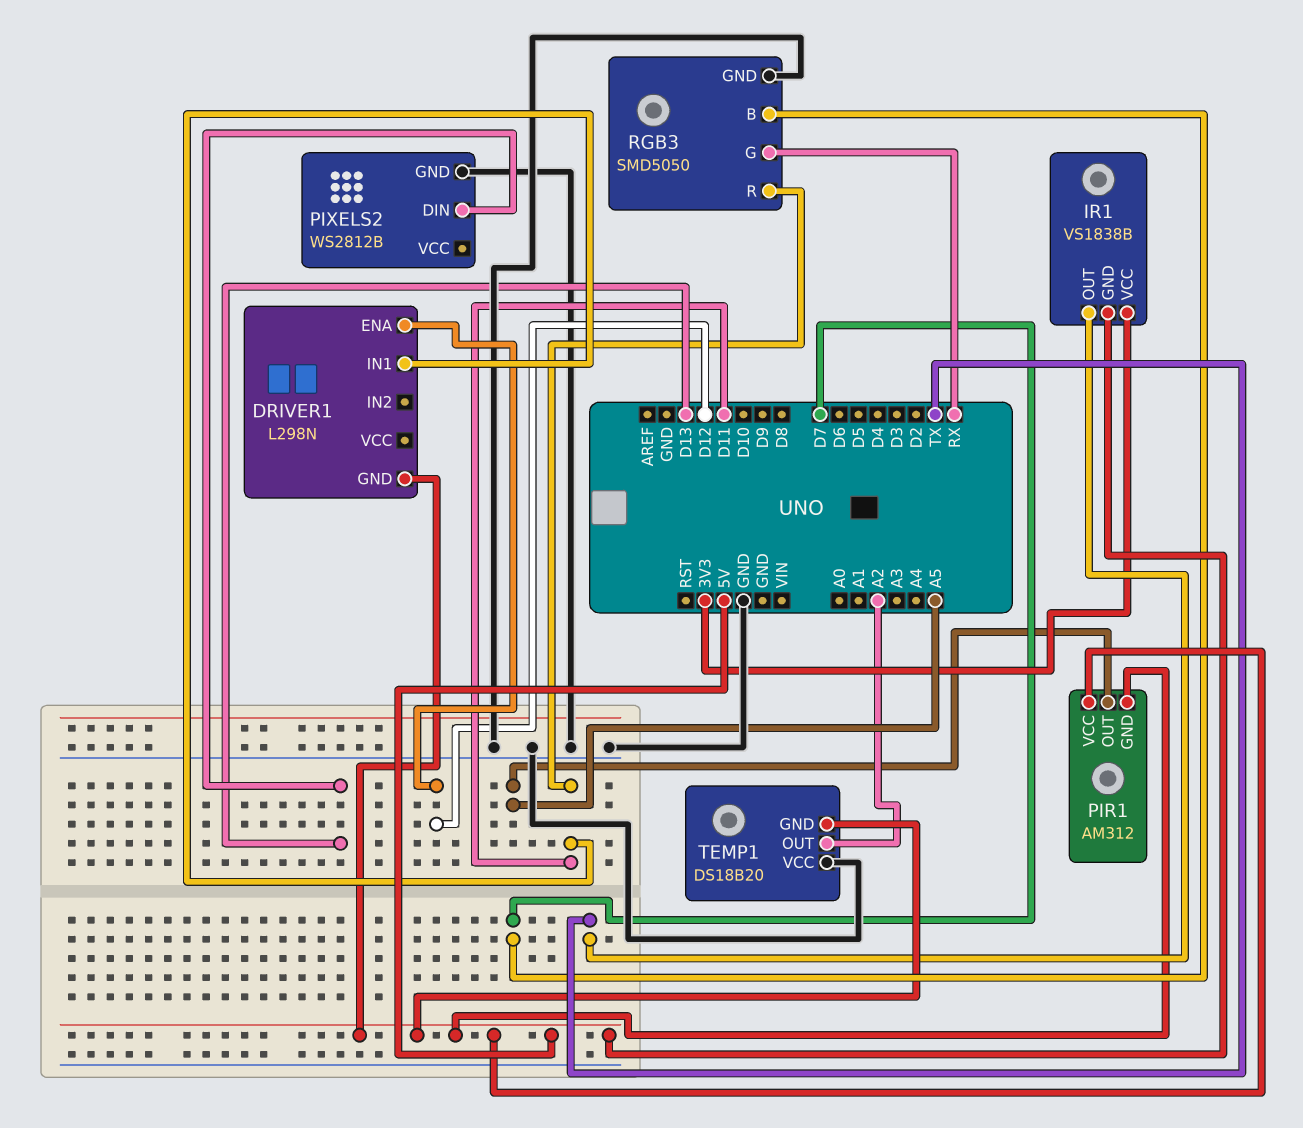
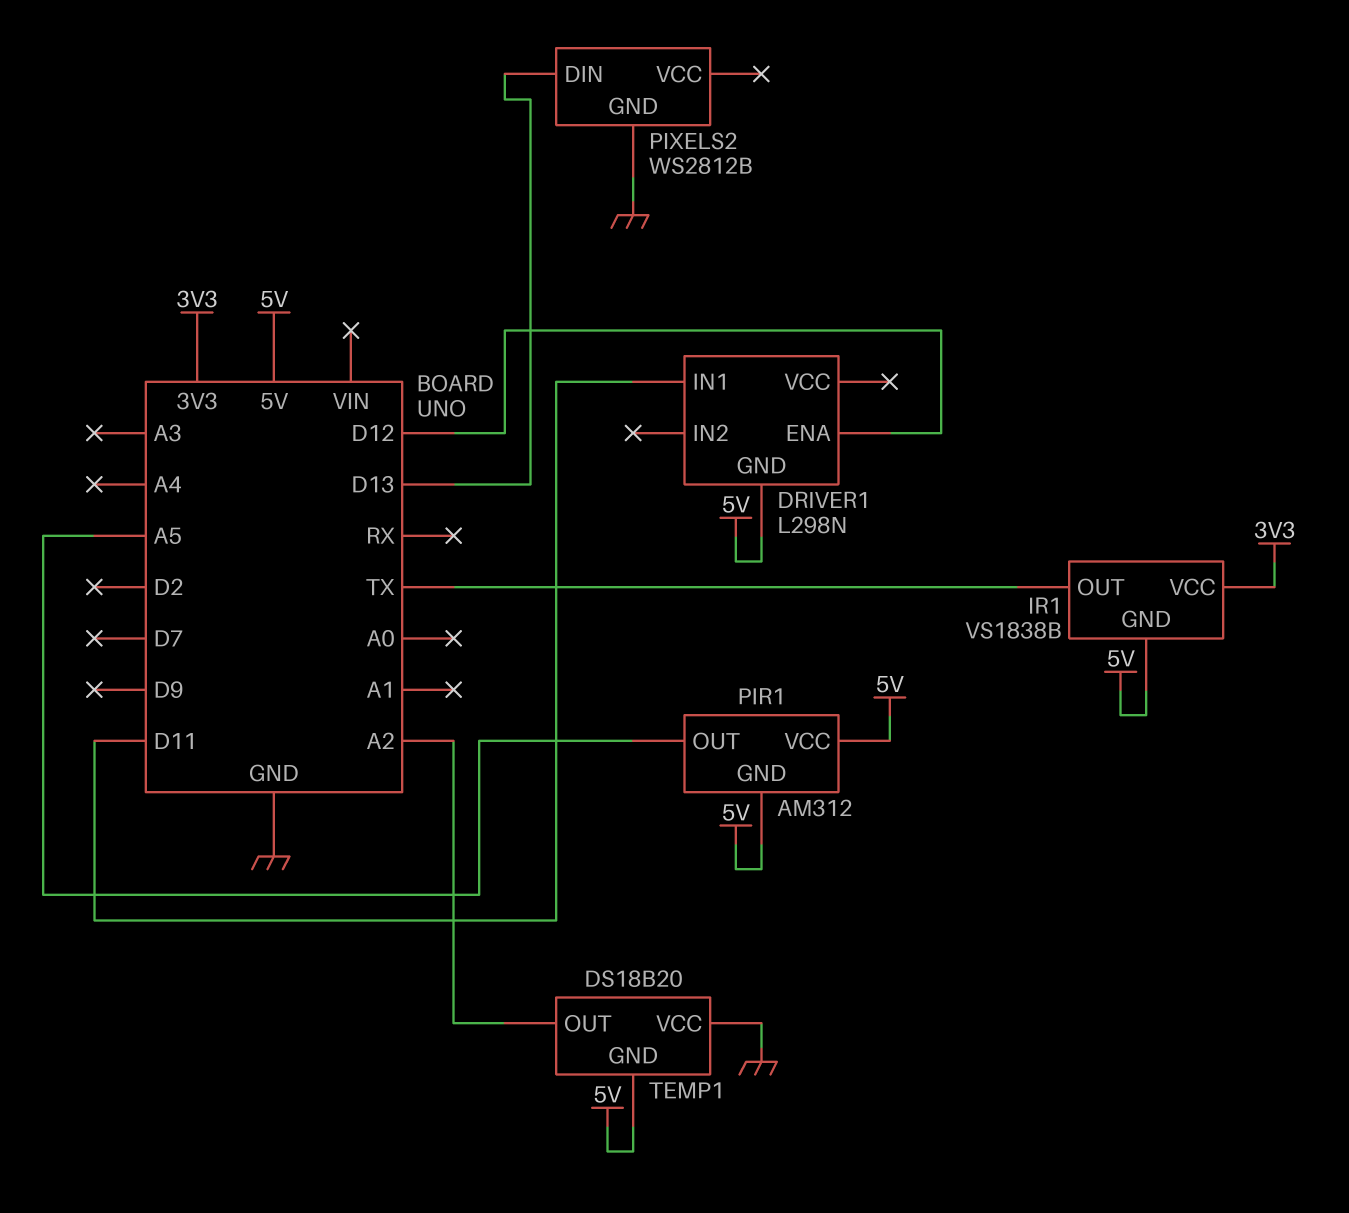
RGB3: SMD5050 -> none
RGB3 pin B: D7 -> none
RGB3 pin G: RX -> none
RGB3 pin GND: GND -> none
RGB3 pin R: D11 -> none

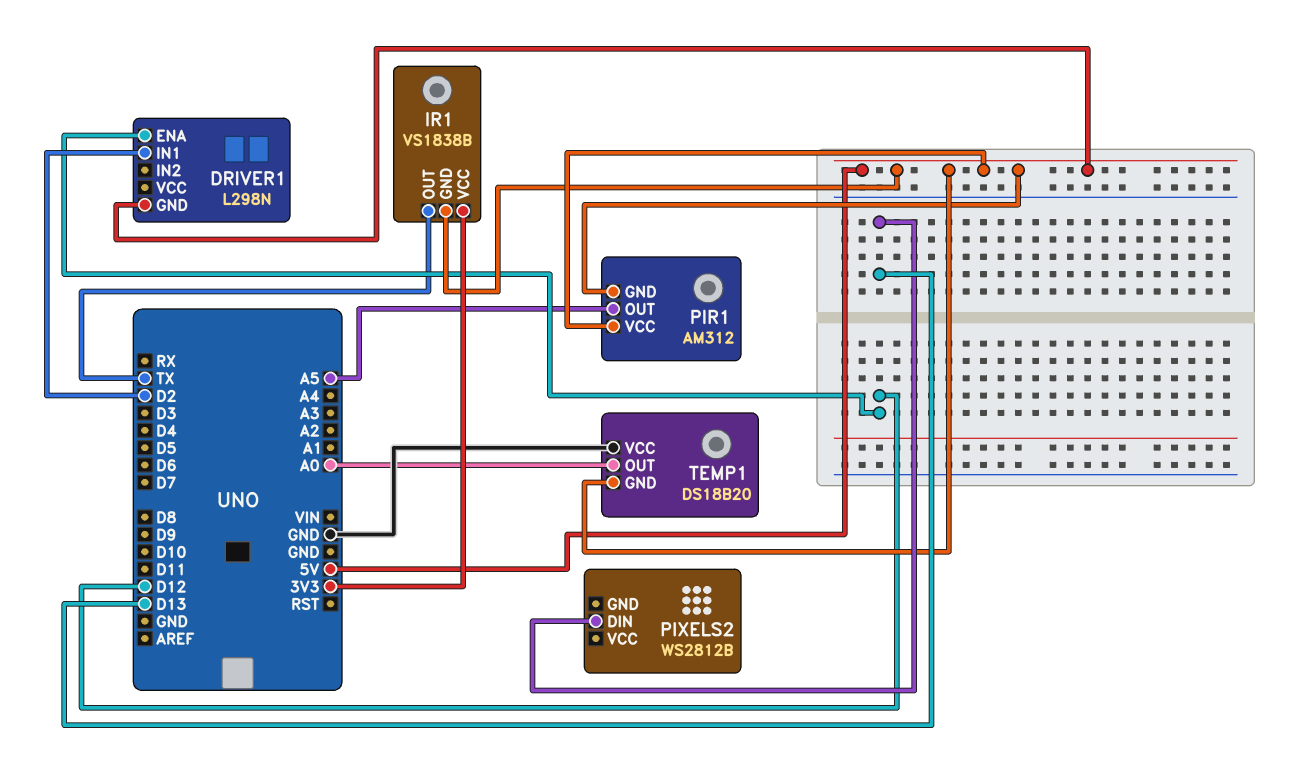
DRIVER1 pin IN1: D11 -> D2
PIXELS2 pin GND: GND -> none
TEMP1 pin OUT: A2 -> A0

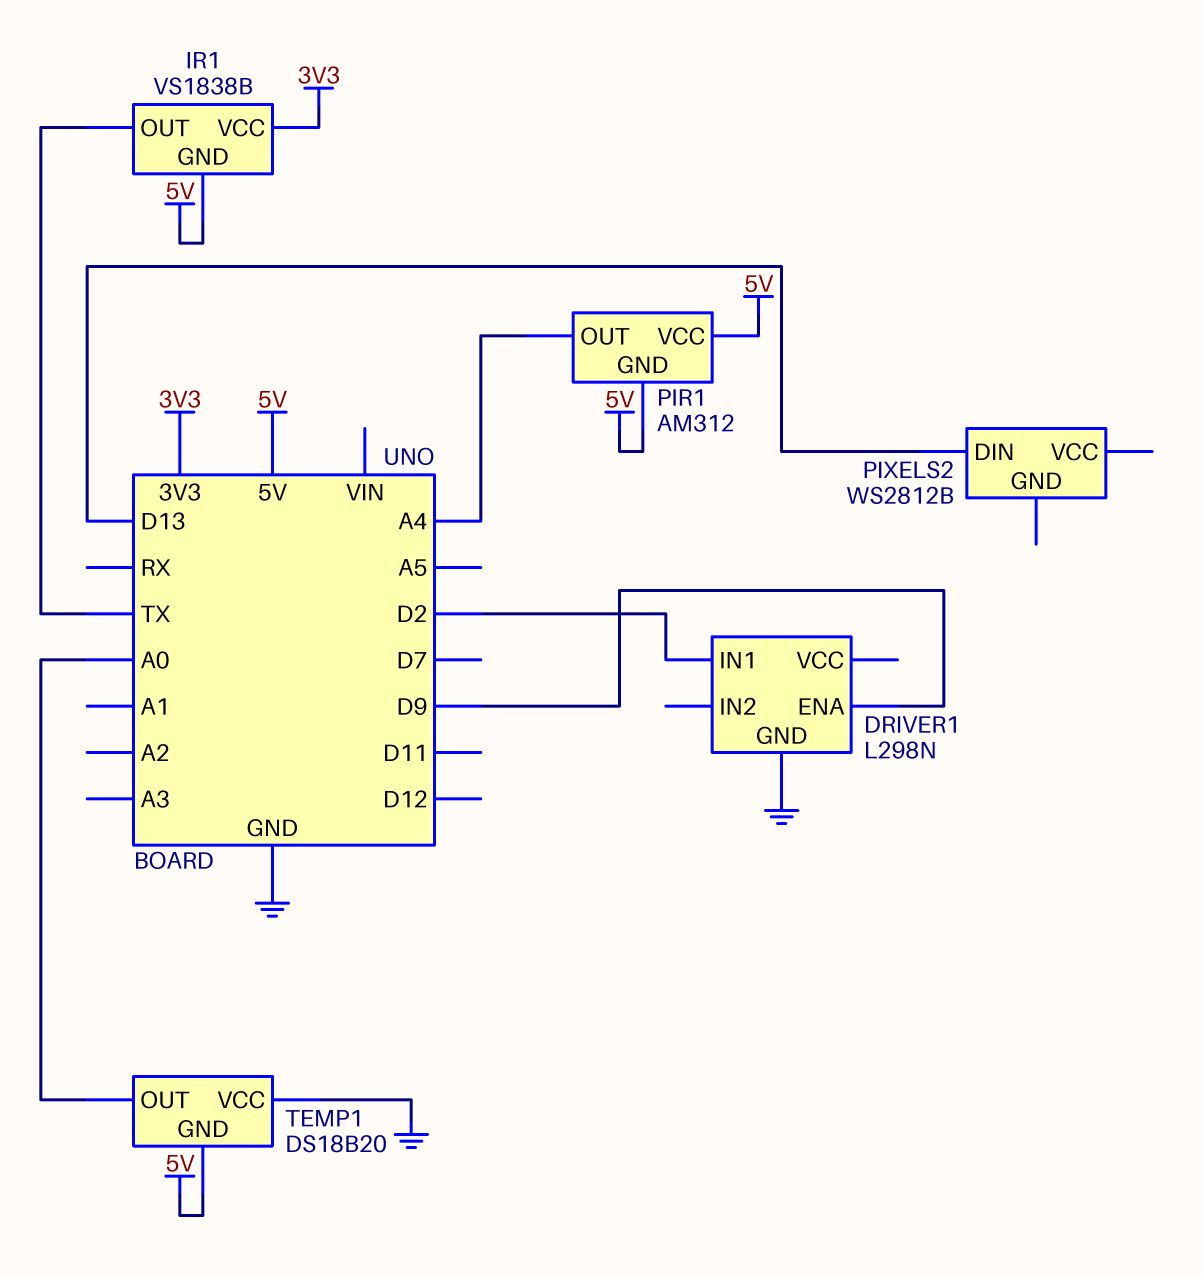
DRIVER1 pin ENA: D12 -> D9
DRIVER1 pin GND: 5V -> GND
PIR1 pin OUT: A5 -> A4

